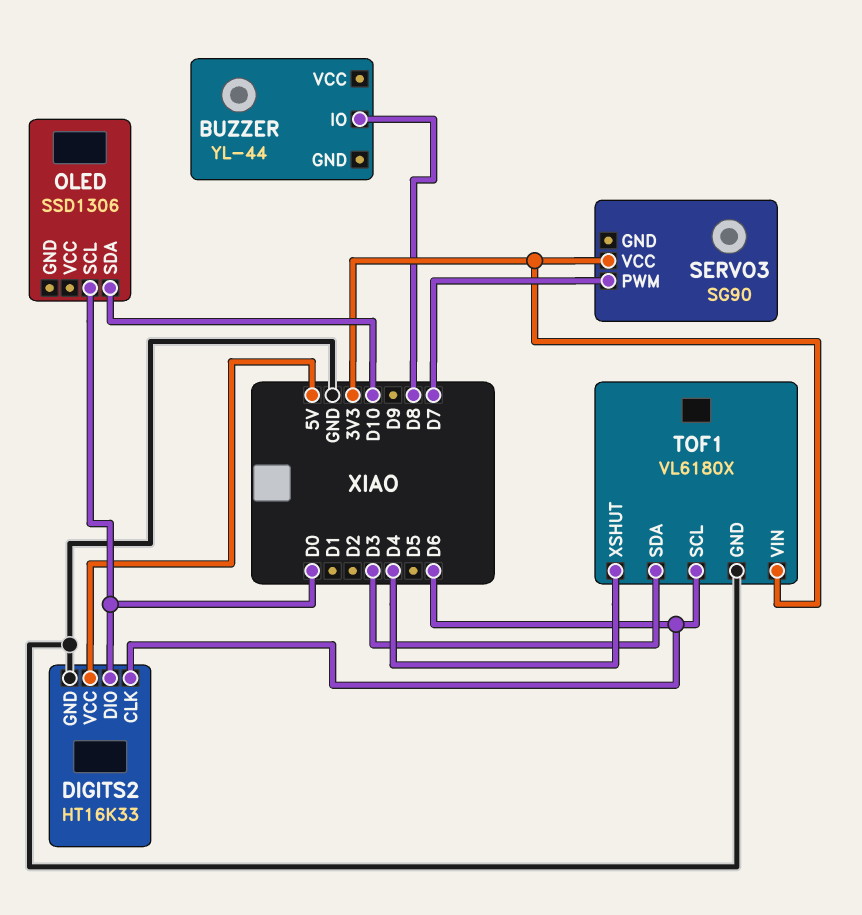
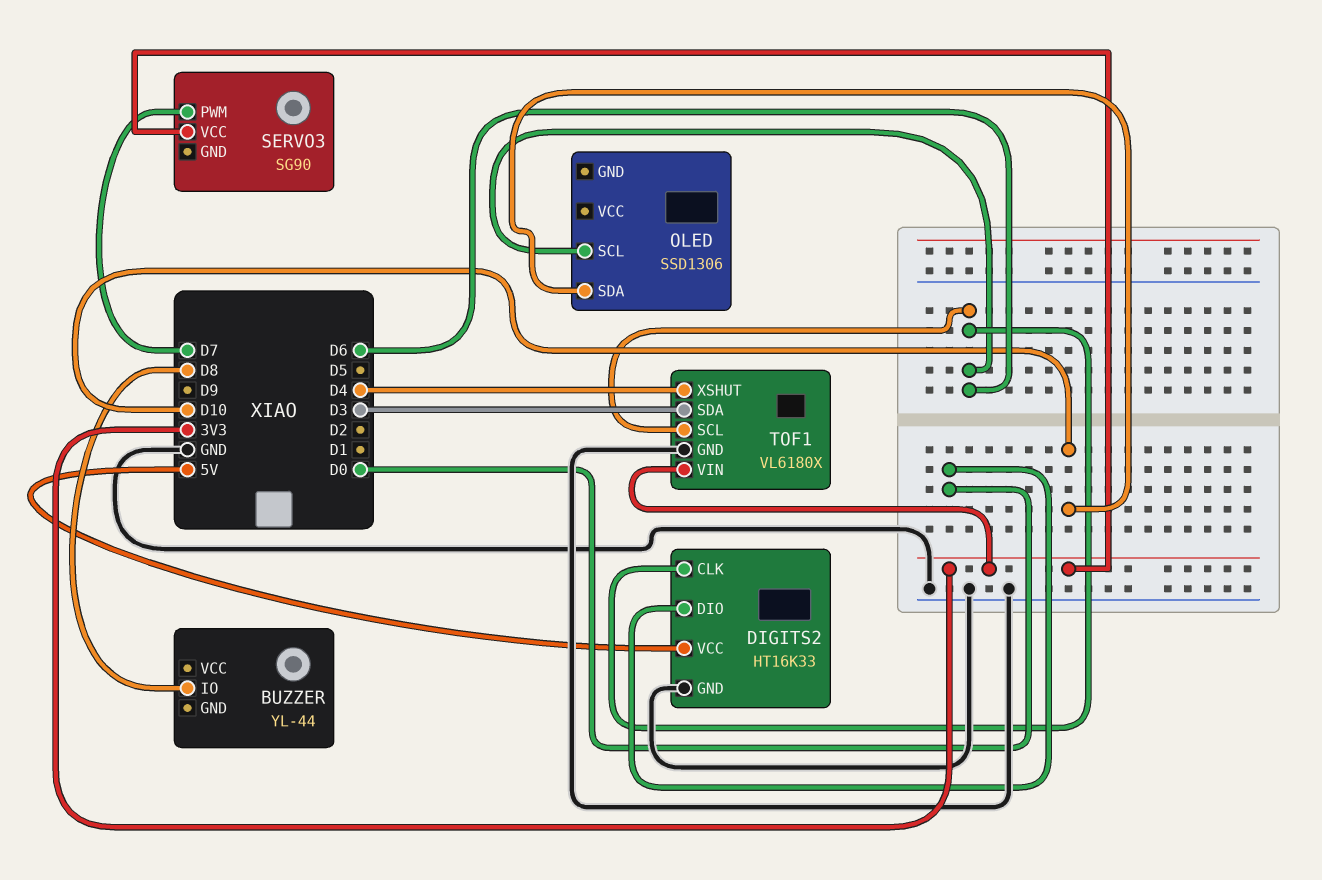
OLED pin SCL: D0 -> D6

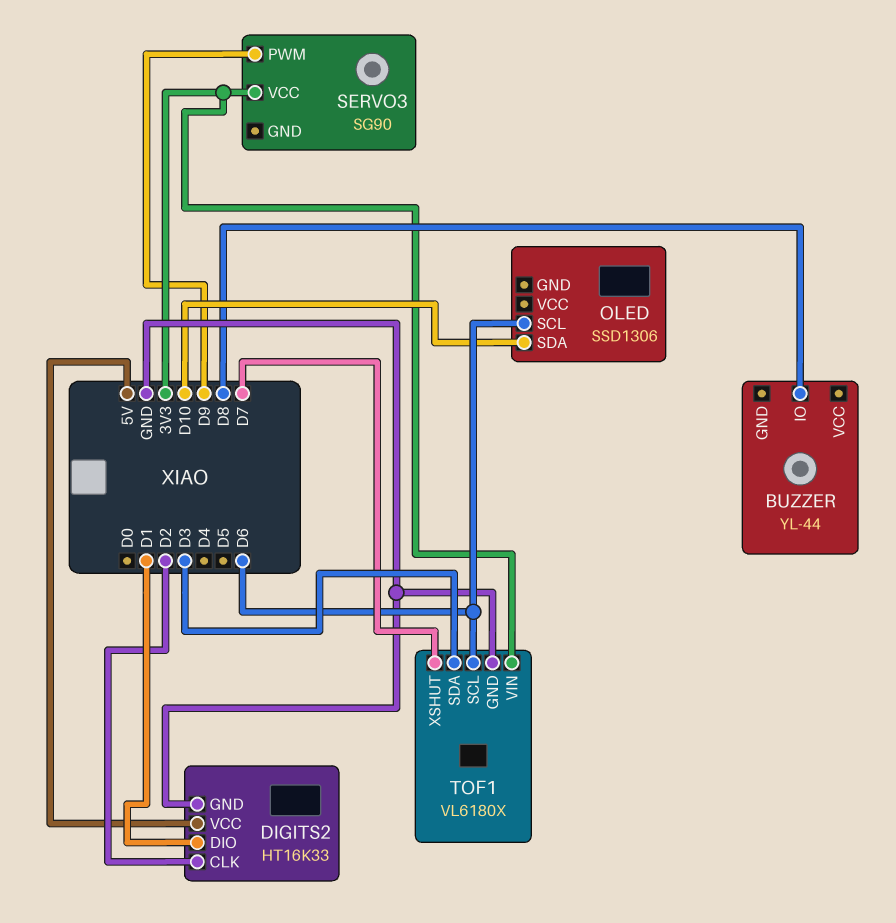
DIGITS2 pin CLK: D6 -> D2
DIGITS2 pin DIO: D0 -> D1
SERVO3 pin PWM: D7 -> D9
TOF1 pin XSHUT: D4 -> D7

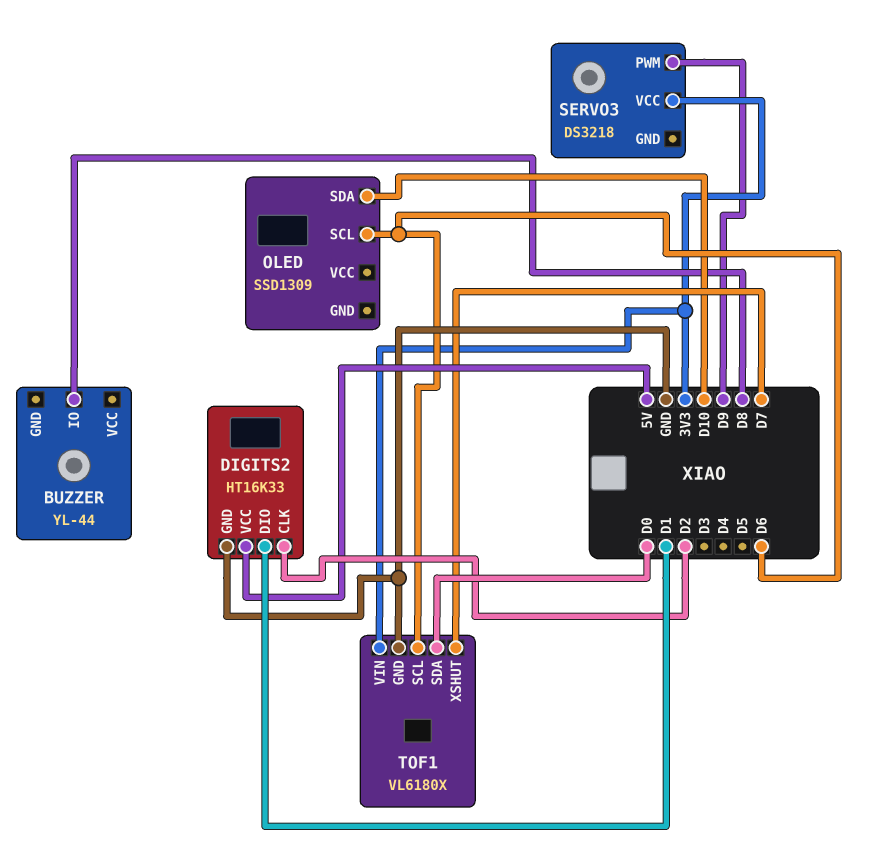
OLED: SSD1306 -> SSD1309
SERVO3: SG90 -> DS3218
TOF1 pin SDA: D3 -> D0

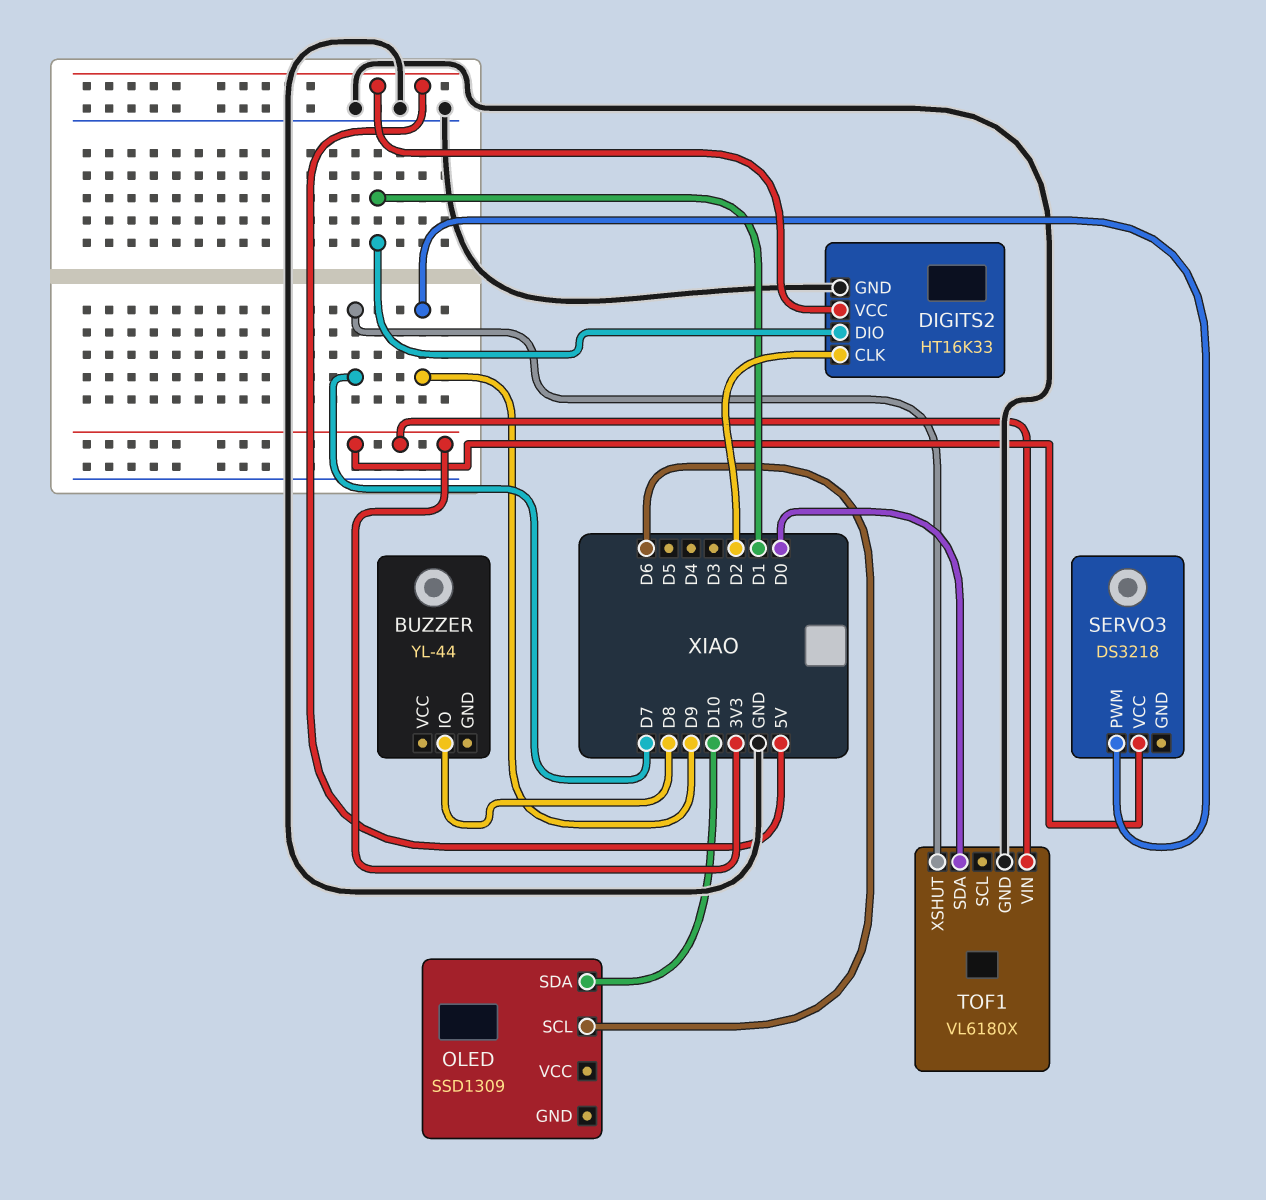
TOF1 pin SCL: D6 -> none

